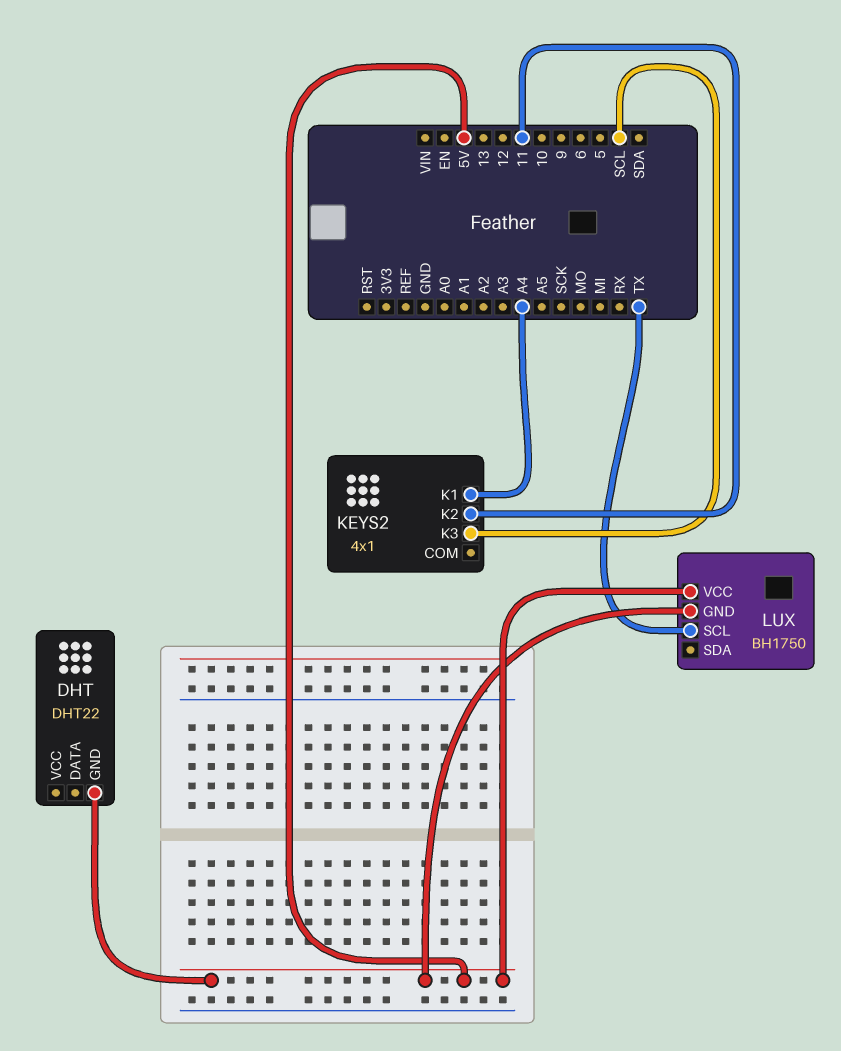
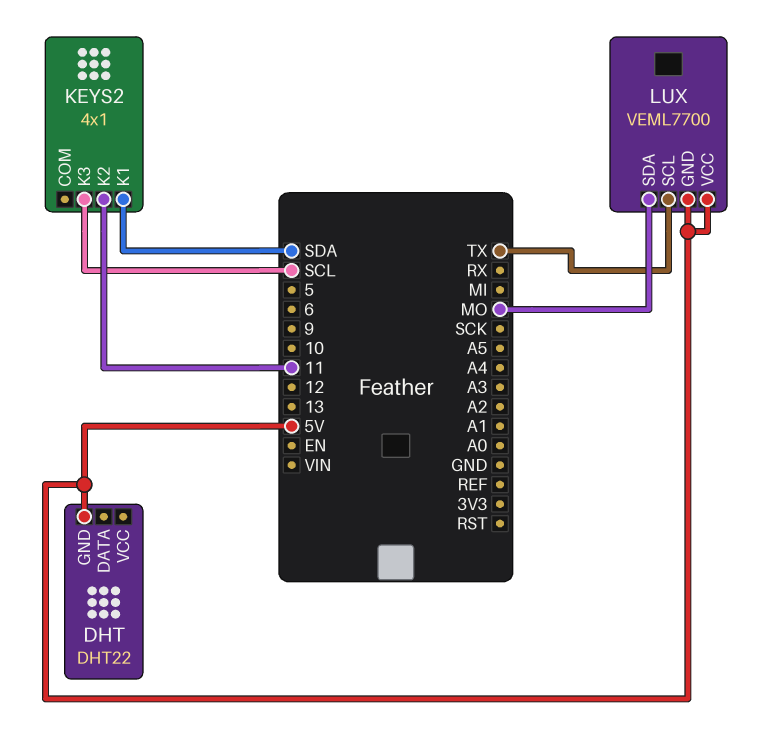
KEYS2 pin K1: A4 -> SDA
LUX: BH1750 -> VEML7700
LUX pin SDA: none -> MO

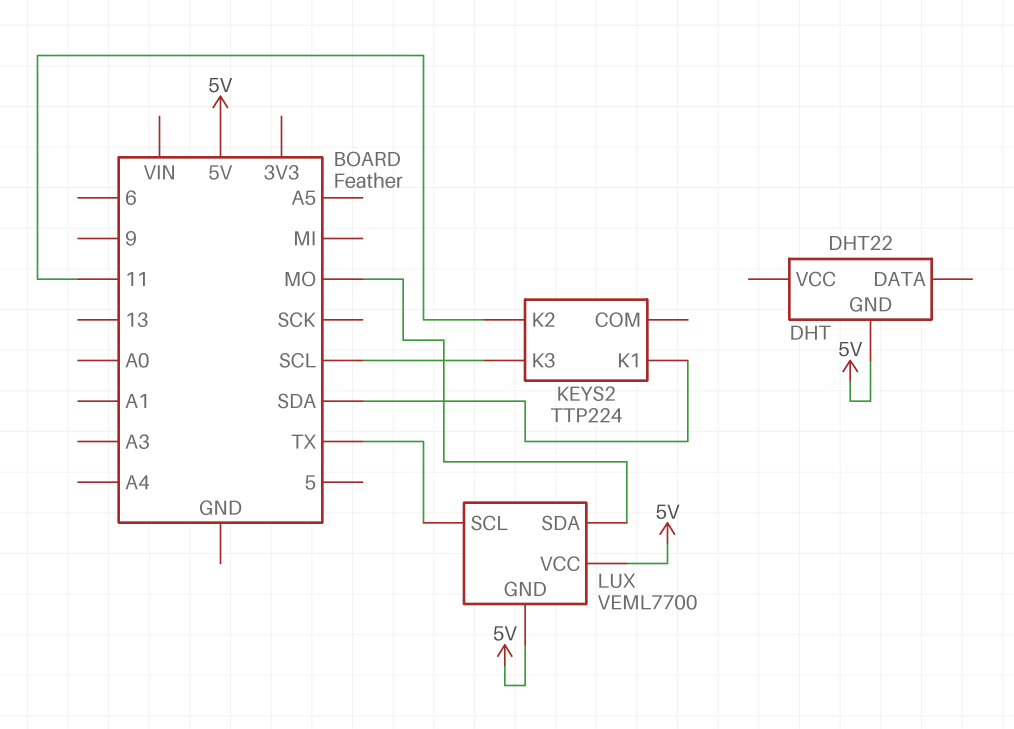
KEYS2: 4x1 -> TTP224

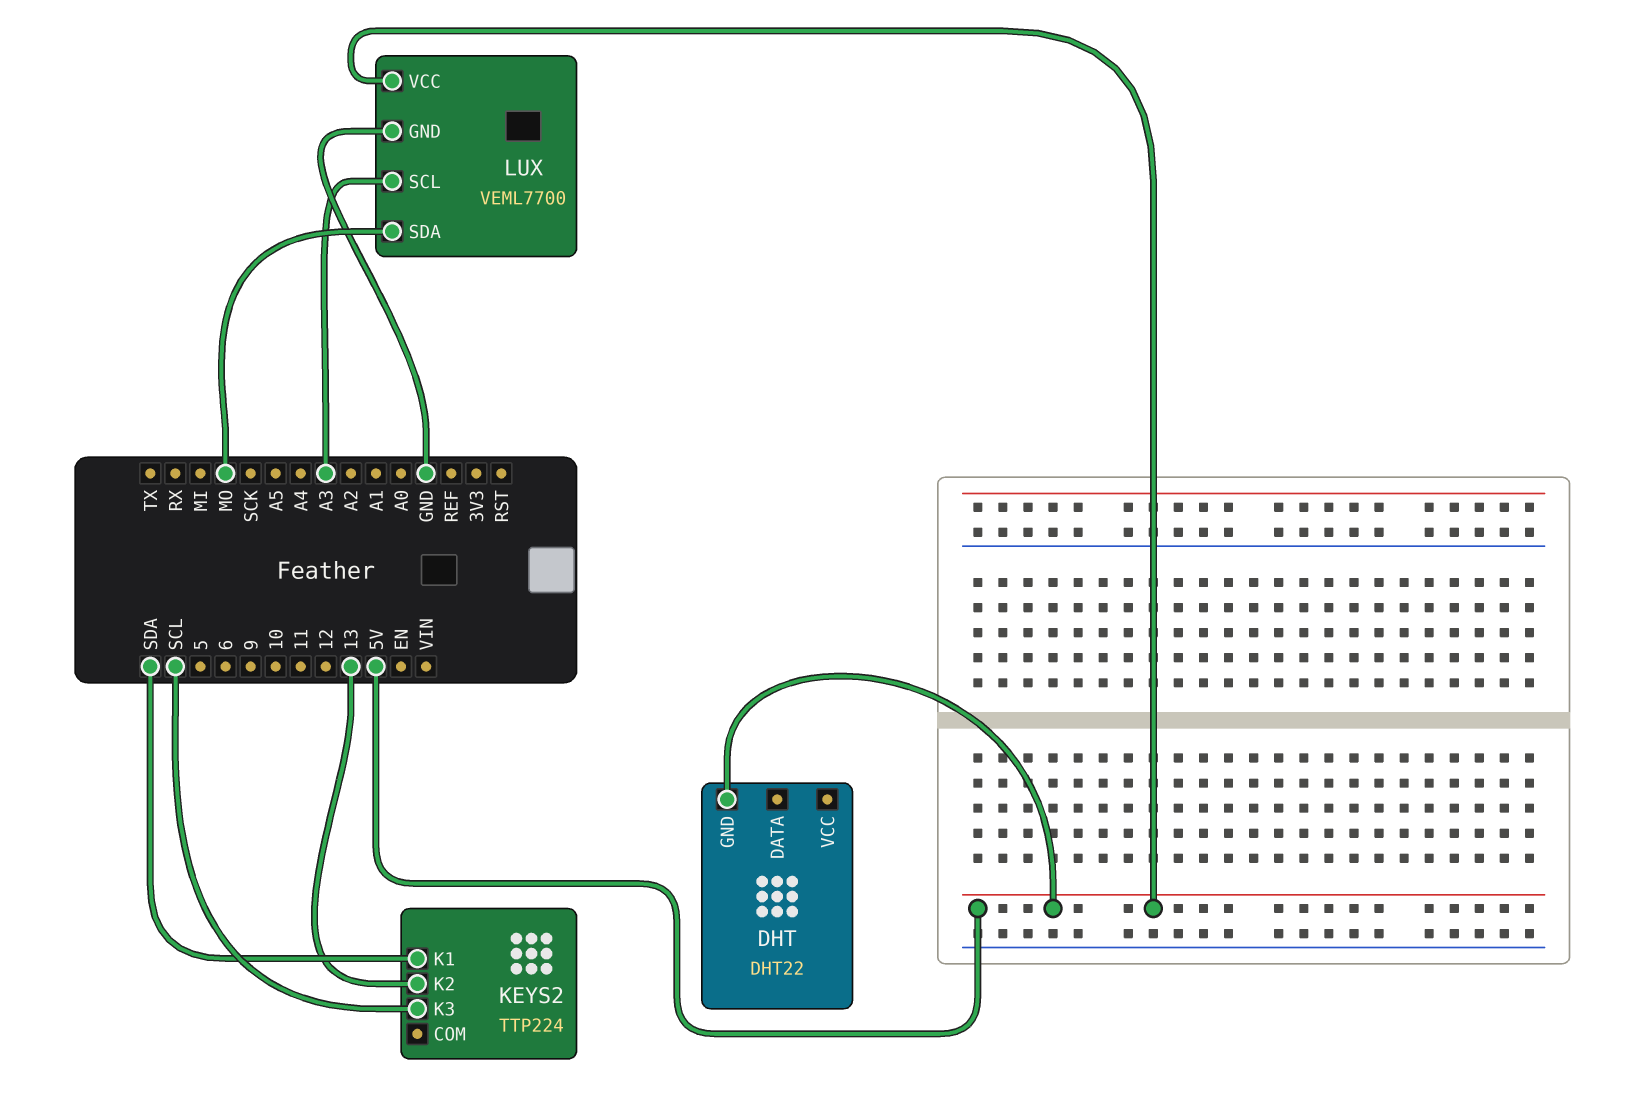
KEYS2 pin K2: 11 -> 13
LUX pin GND: 5V -> GND
LUX pin SCL: TX -> A3

